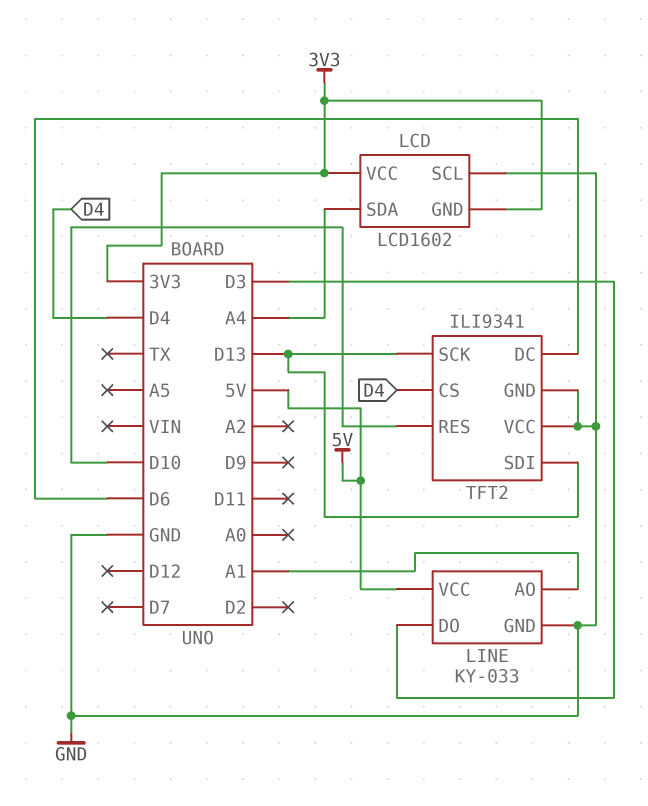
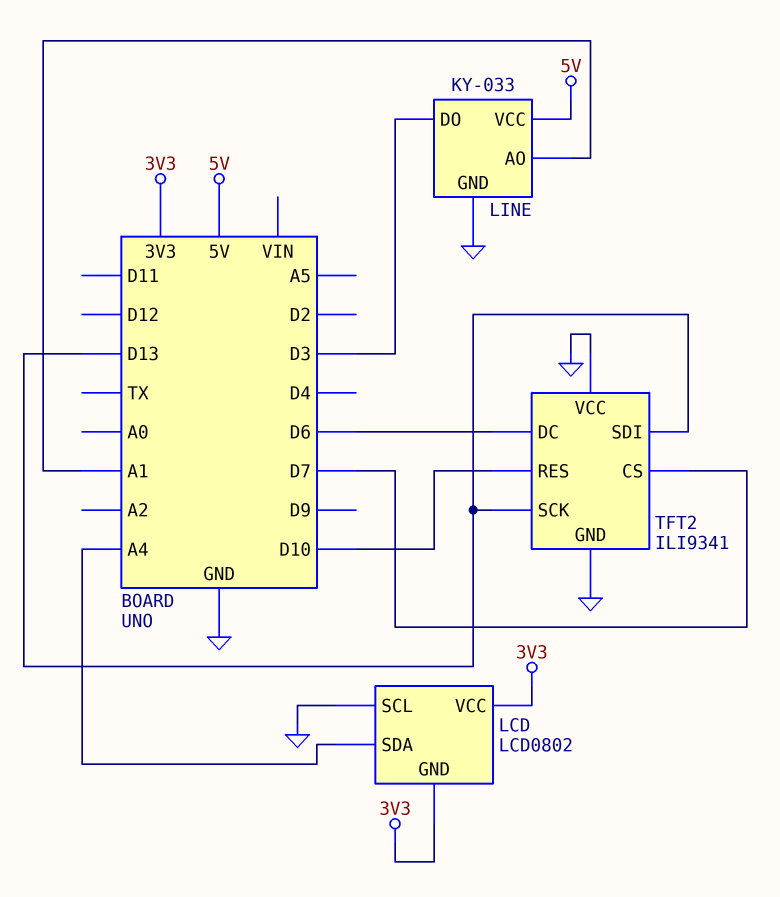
LCD: LCD1602 -> LCD0802
TFT2 pin CS: D4 -> D7

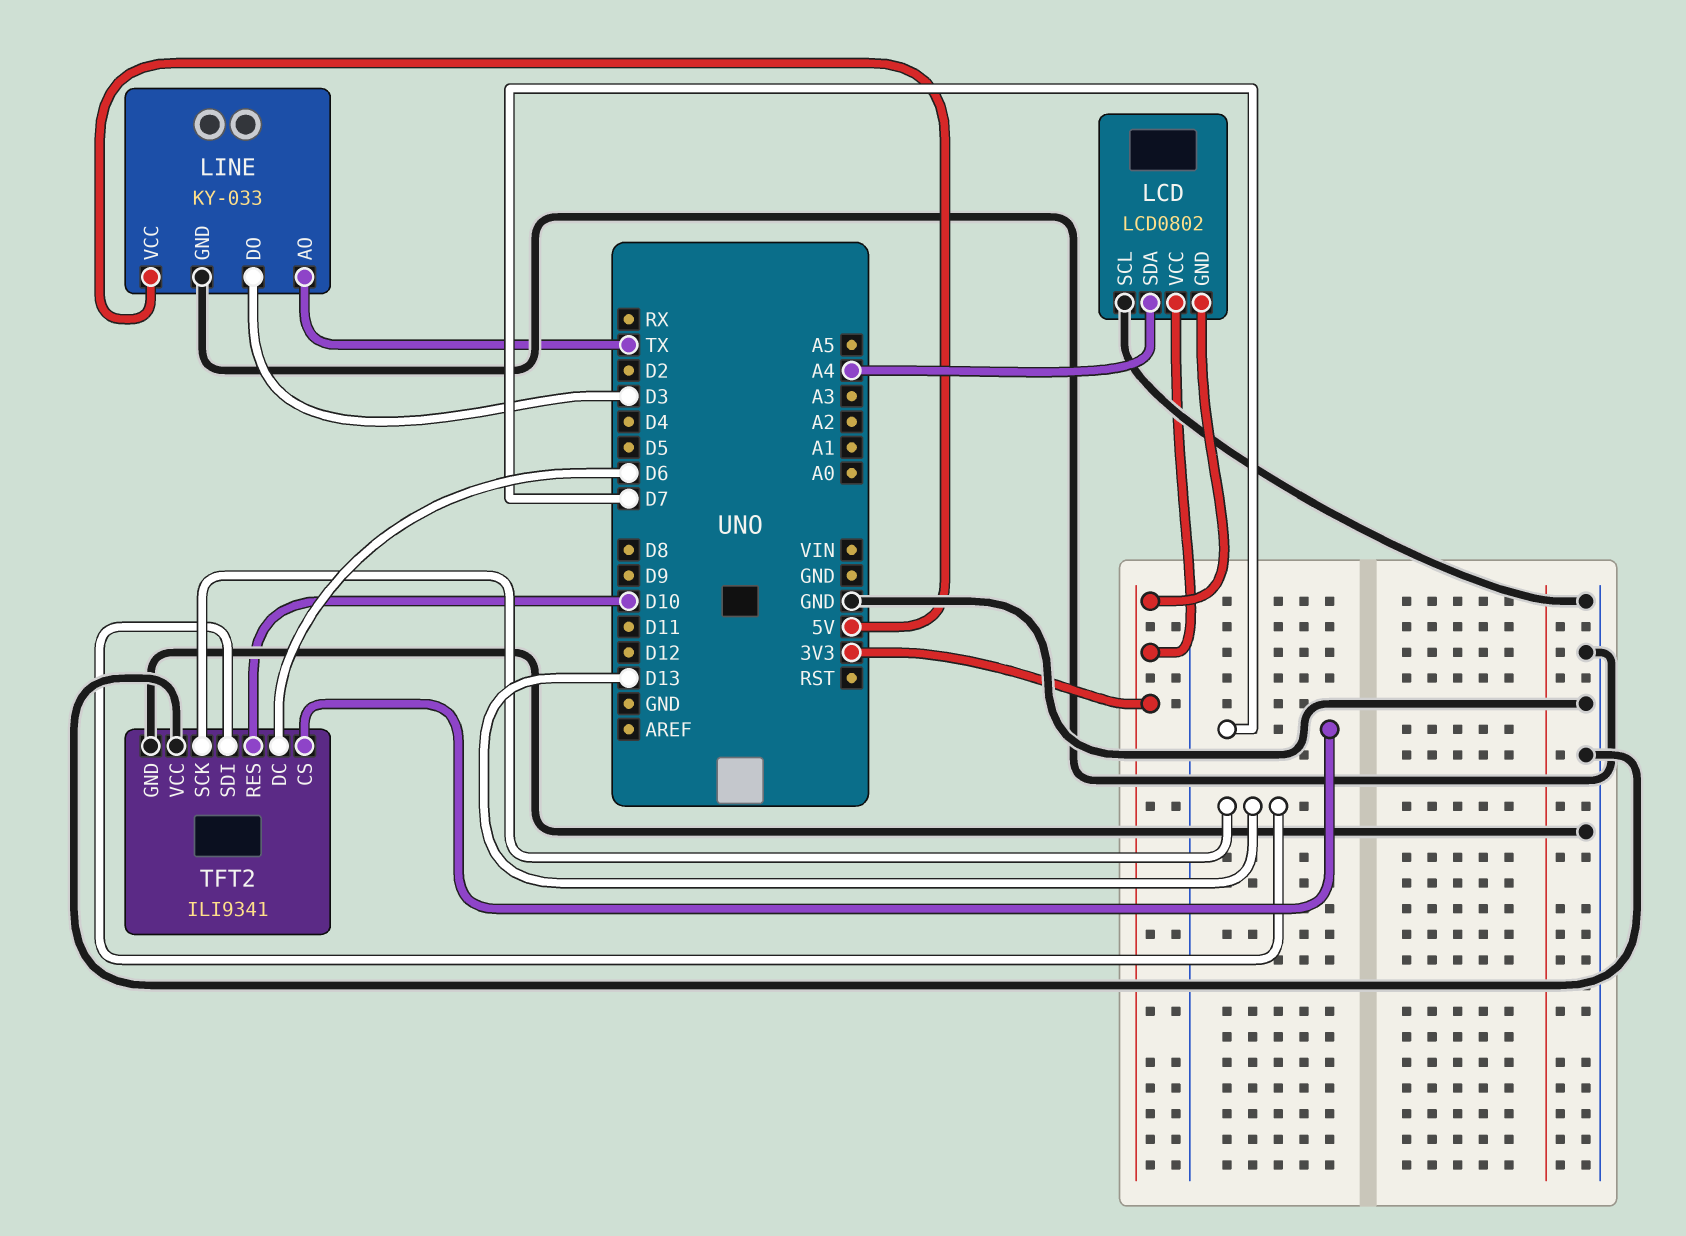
LINE pin AO: A1 -> TX

